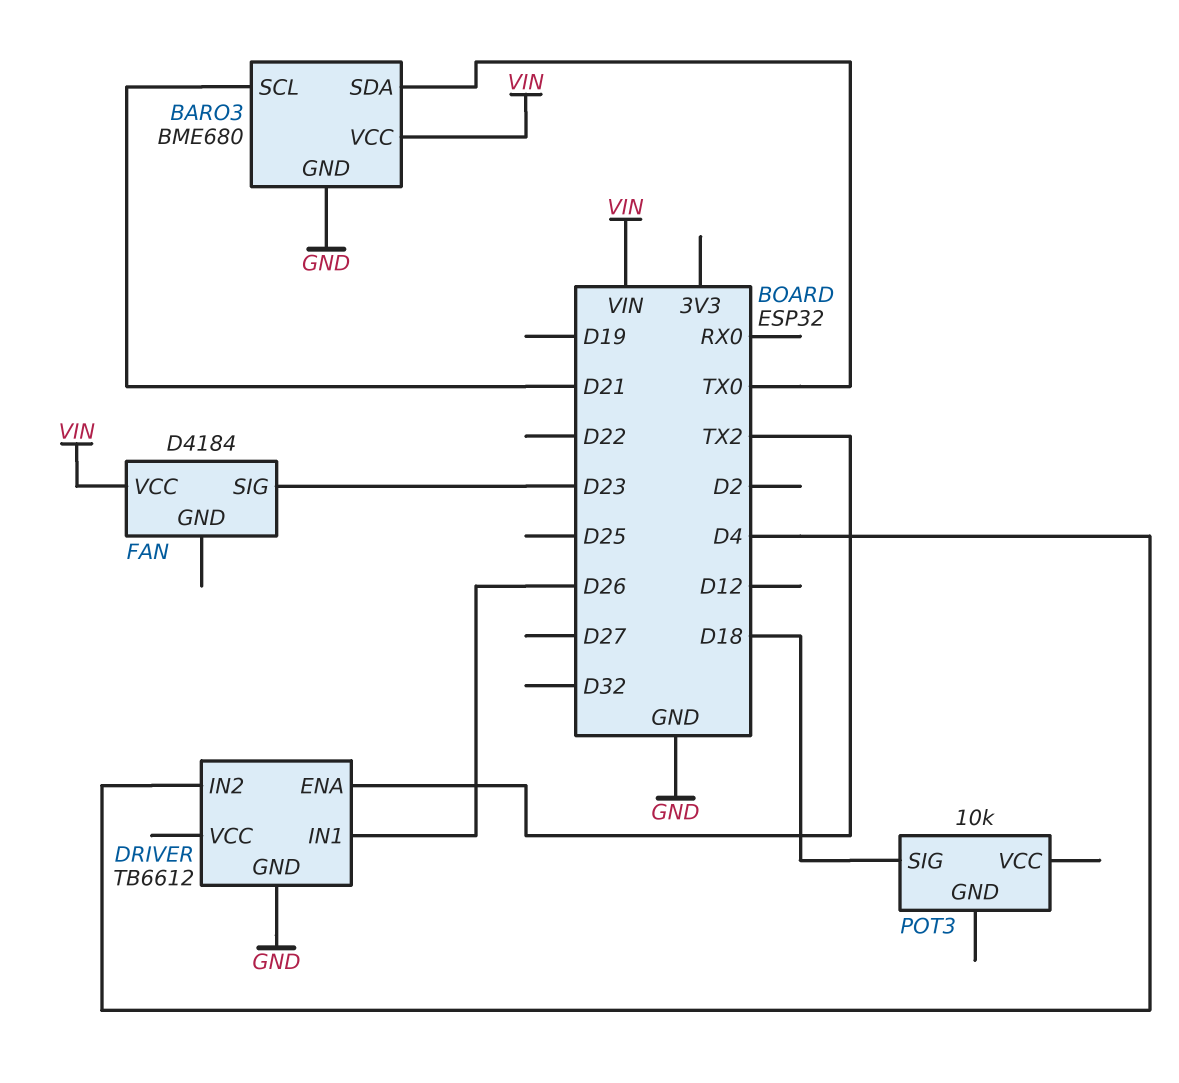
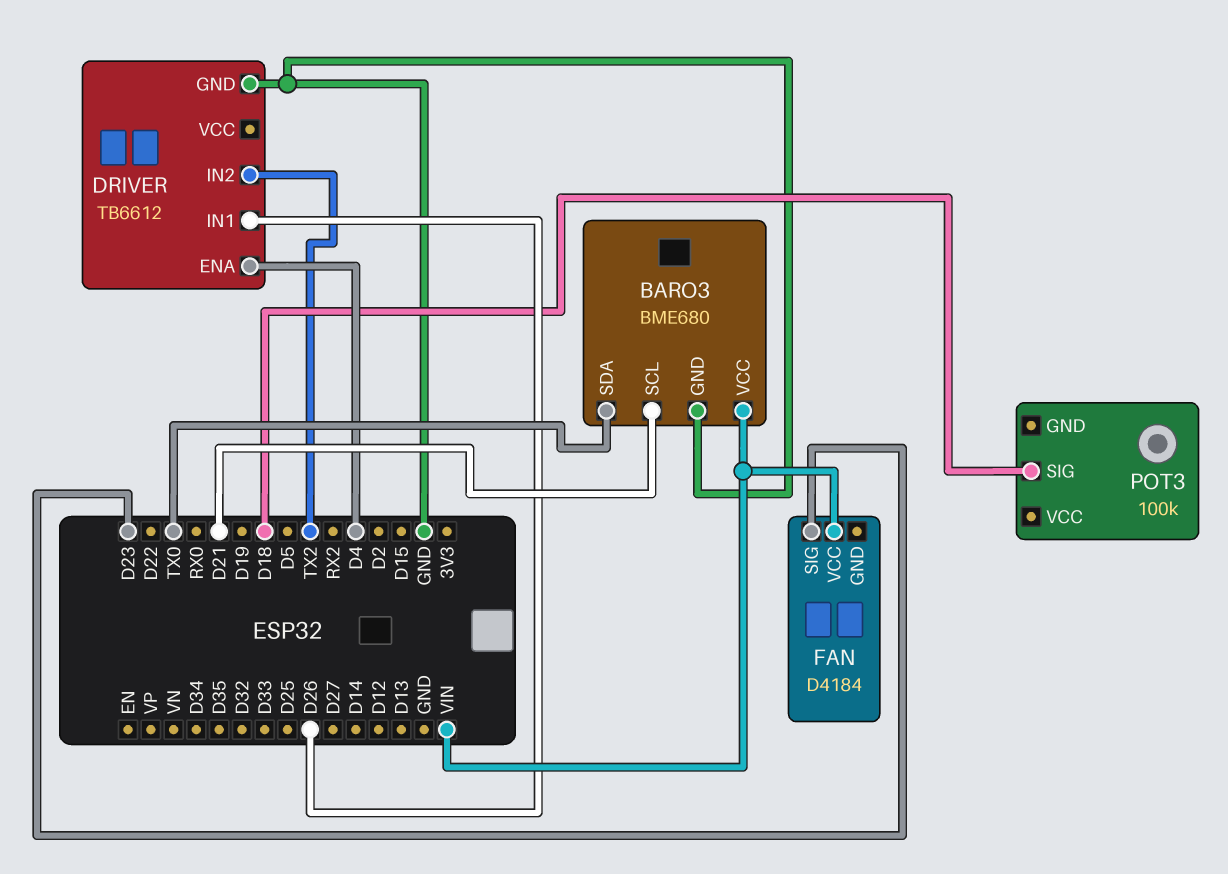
DRIVER pin ENA: TX2 -> D4
DRIVER pin IN2: D4 -> TX2
POT3: 10k -> 100k

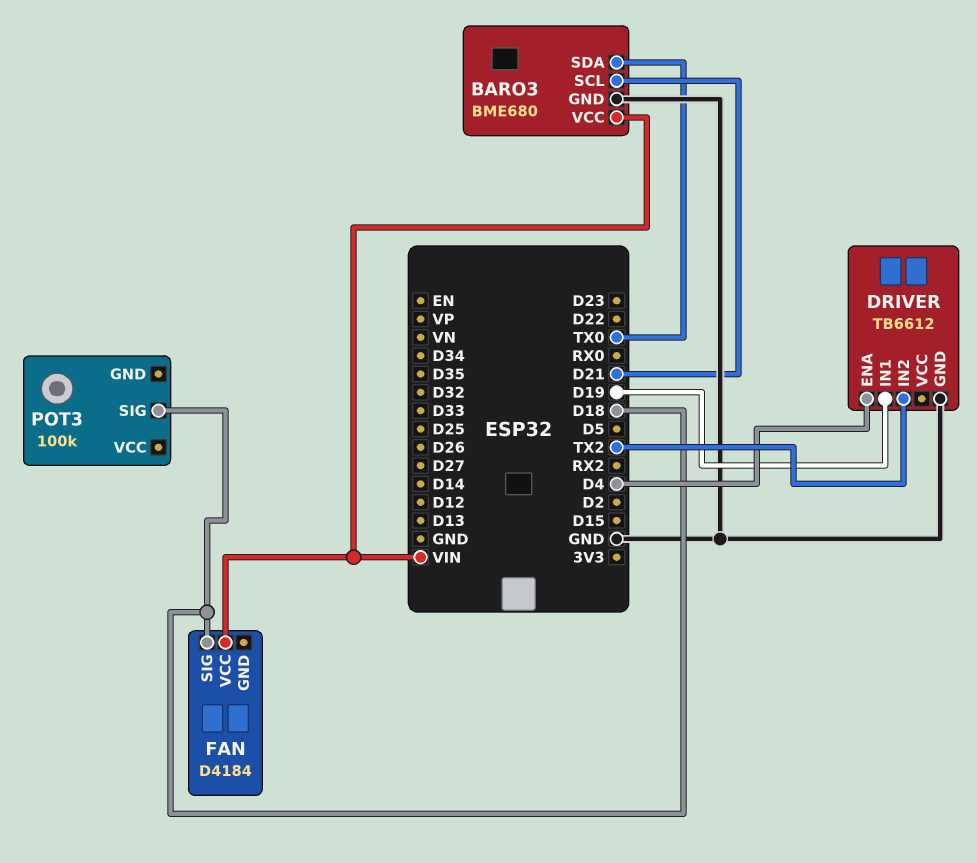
DRIVER pin IN1: D26 -> D19
FAN pin SIG: D23 -> D18

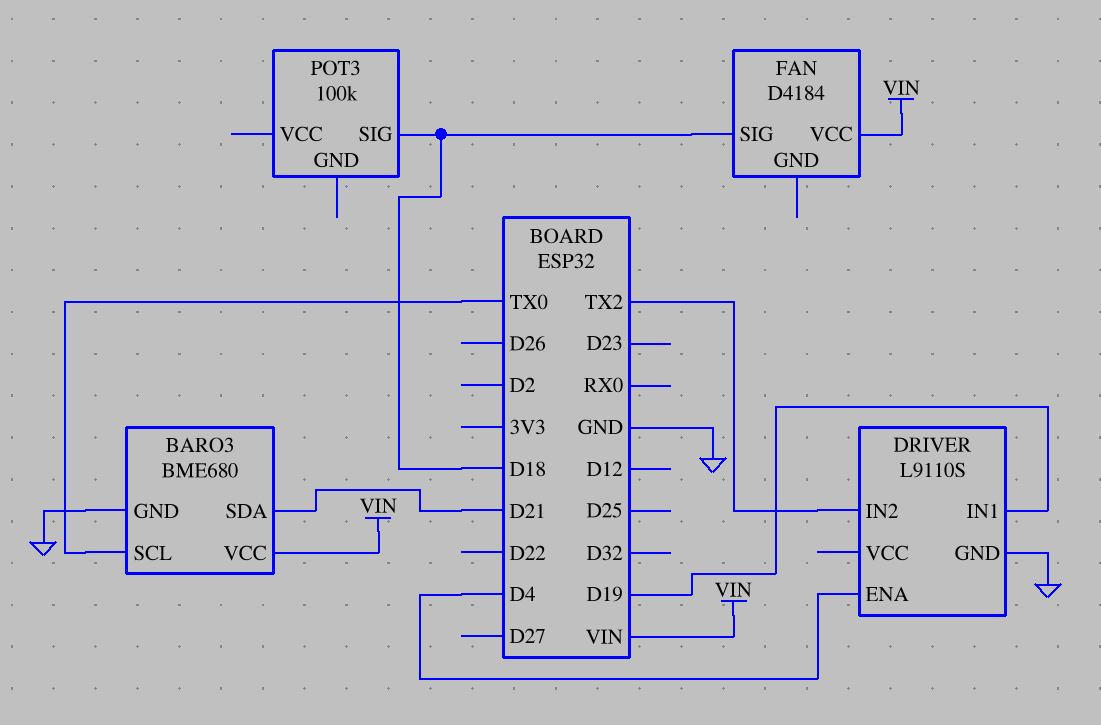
BARO3 pin SCL: D21 -> TX0
BARO3 pin SDA: TX0 -> D21
DRIVER: TB6612 -> L9110S

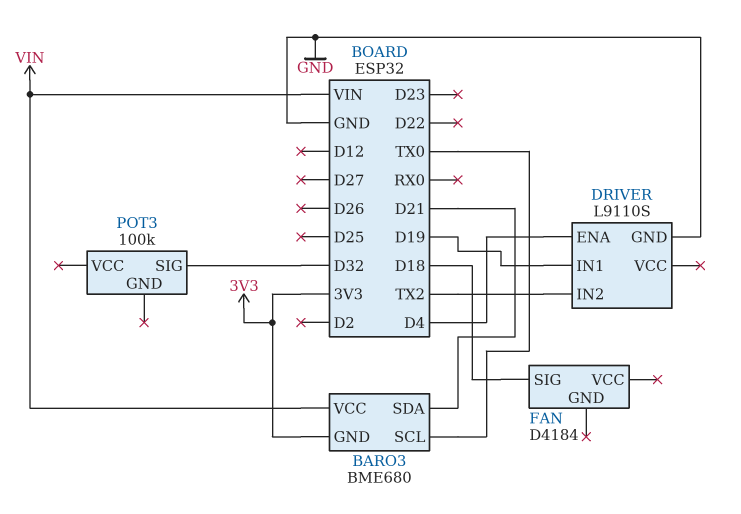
BARO3 pin GND: GND -> 3V3
FAN pin VCC: VIN -> none
POT3 pin SIG: D18 -> D32

